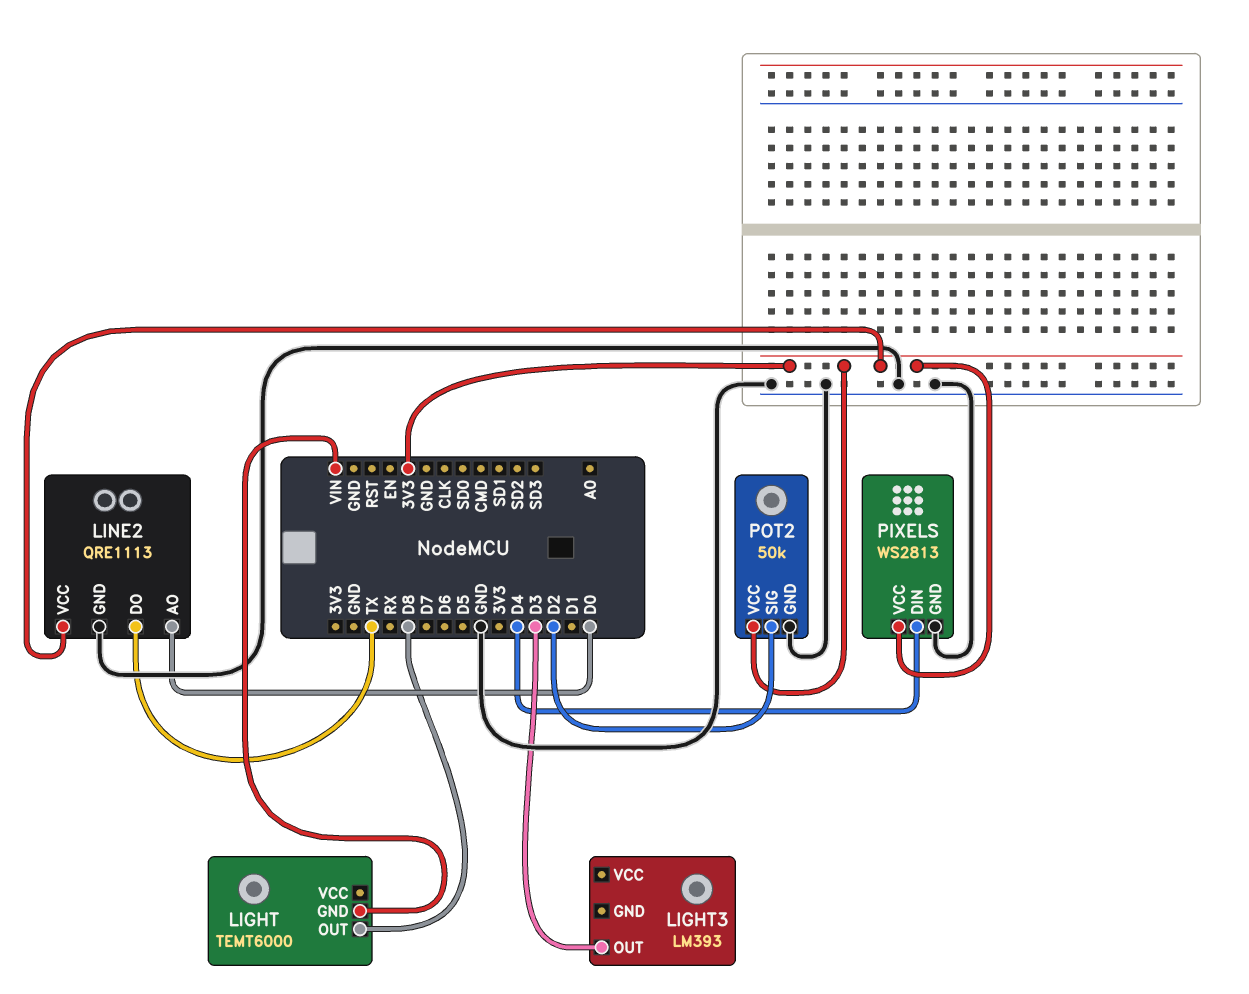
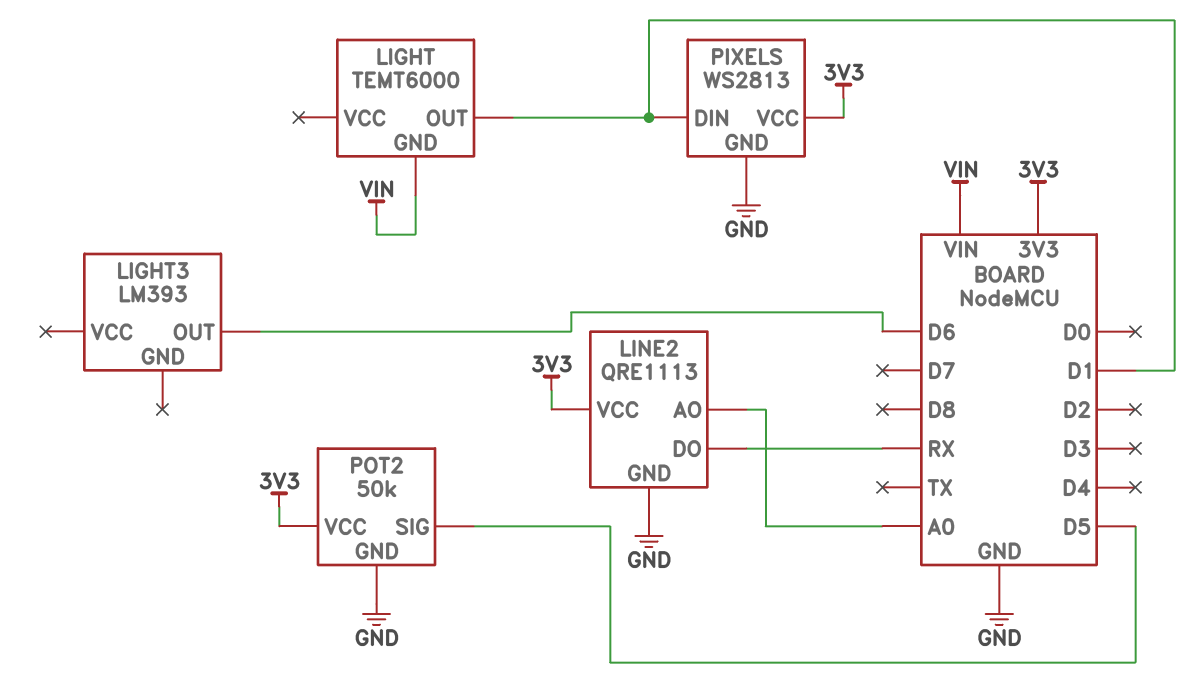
LIGHT pin OUT: D8 -> D1
LIGHT3 pin OUT: D3 -> D6
LINE2 pin AO: D0 -> A0
LINE2 pin DO: TX -> RX
PIXELS pin DIN: D4 -> D1
POT2 pin SIG: D2 -> D5

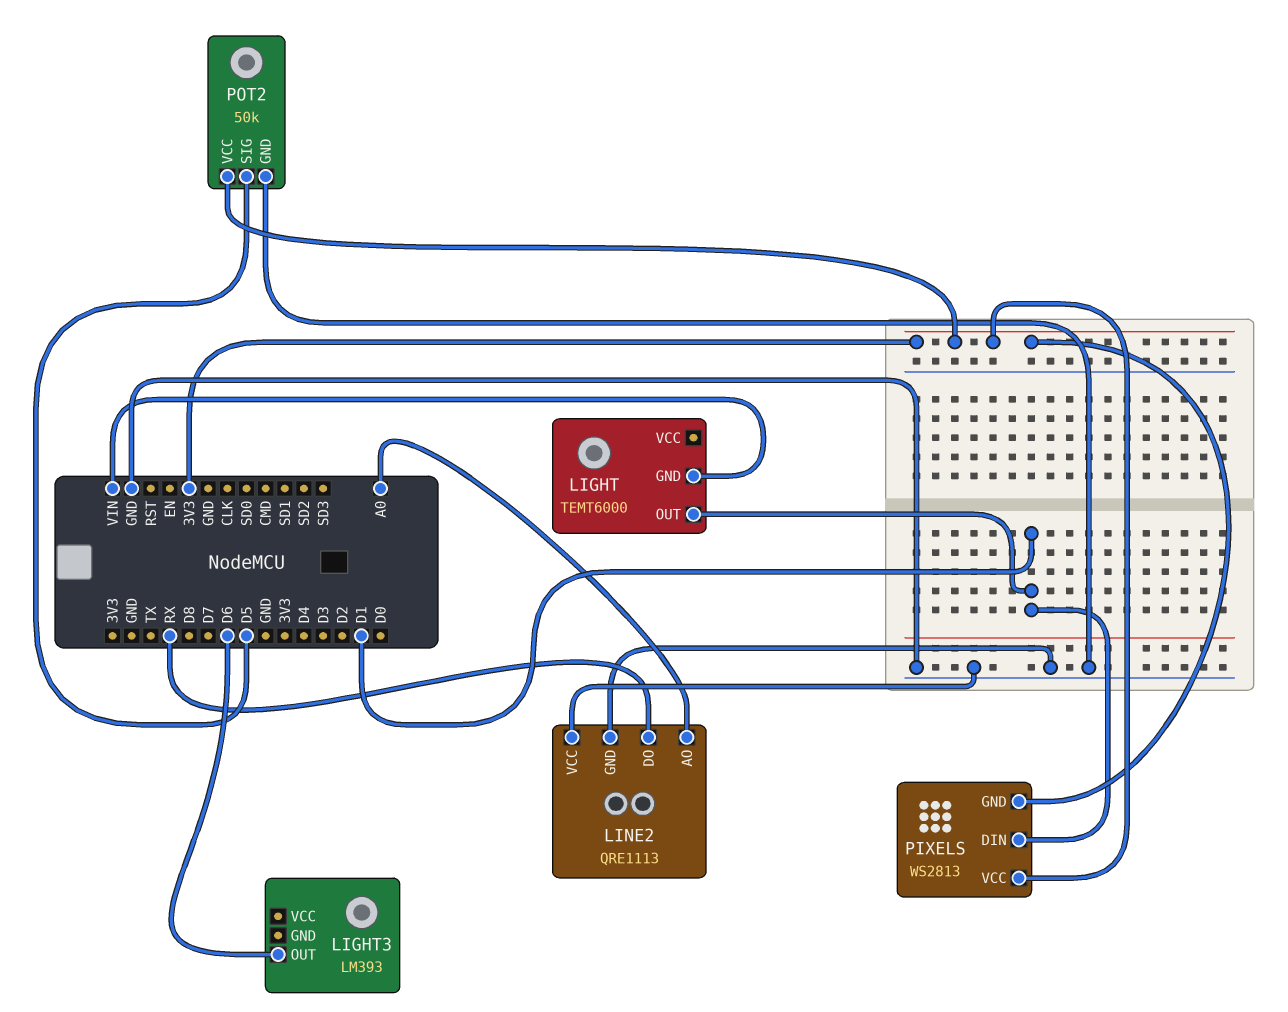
LINE2 pin VCC: 3V3 -> GND
PIXELS pin GND: GND -> 3V3

